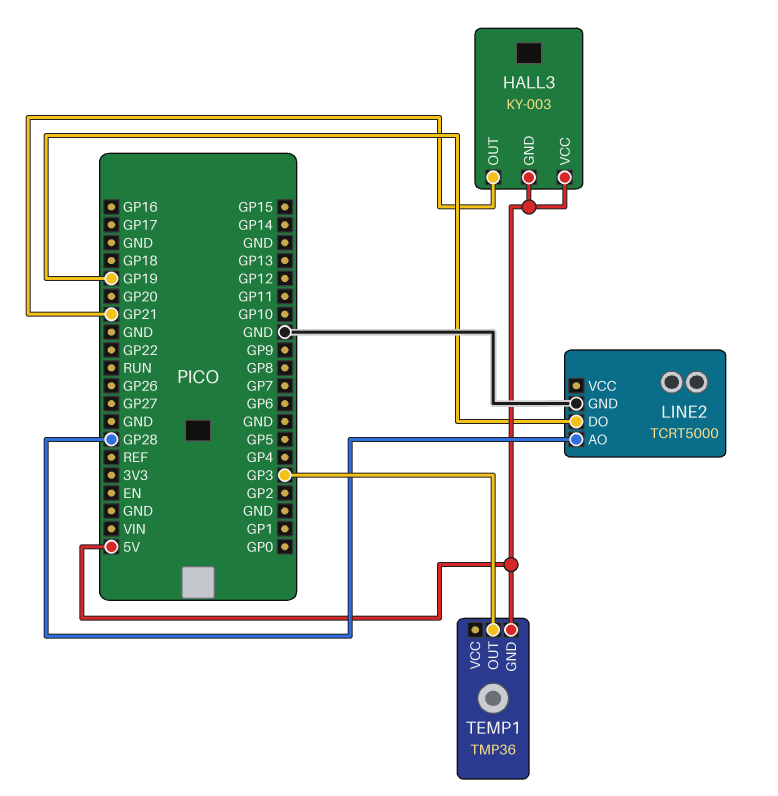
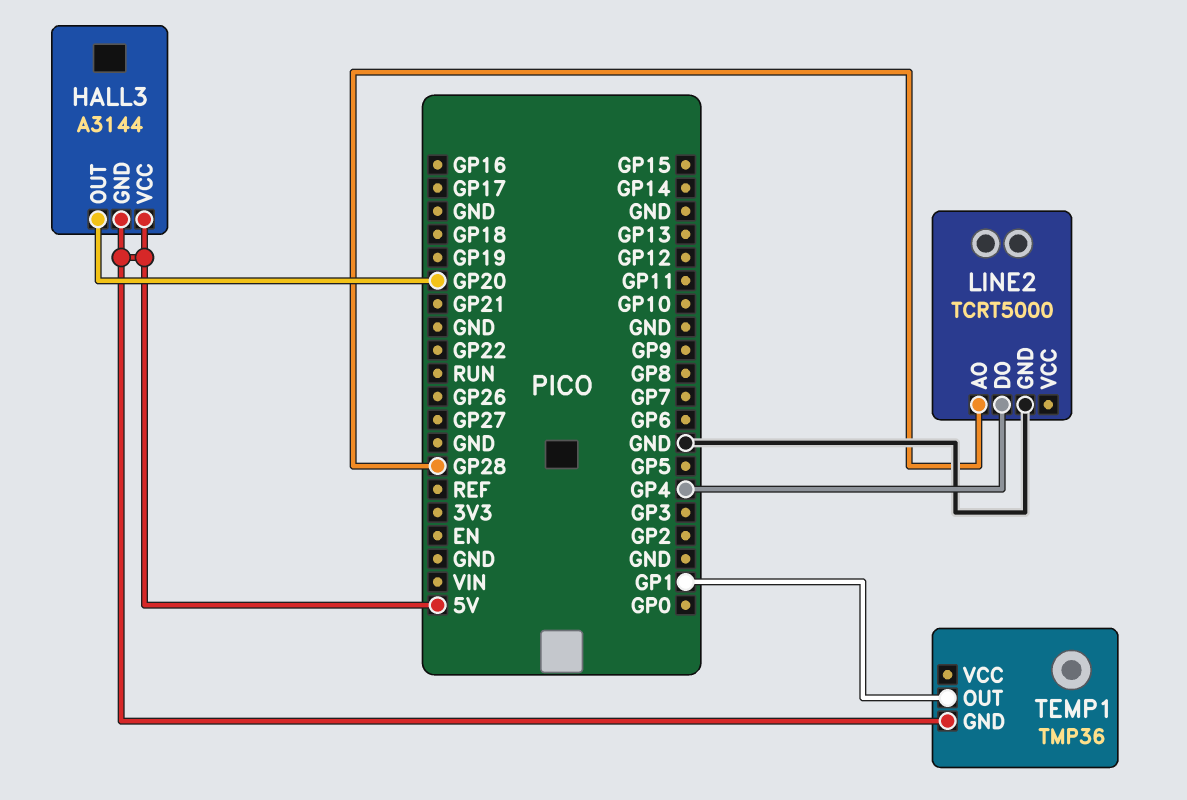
HALL3: KY-003 -> A3144
HALL3 pin OUT: GP21 -> GP20
LINE2 pin DO: GP19 -> GP4
TEMP1 pin OUT: GP3 -> GP1

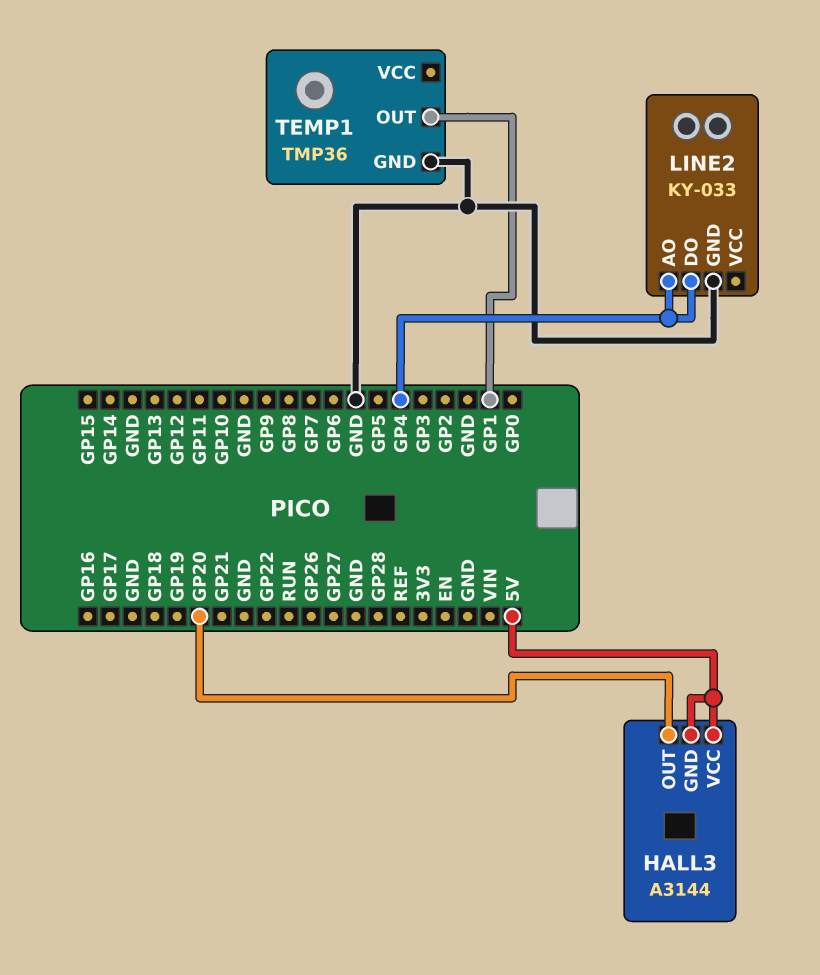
LINE2: TCRT5000 -> KY-033
LINE2 pin AO: GP28 -> GP4
TEMP1 pin GND: 5V -> GND

